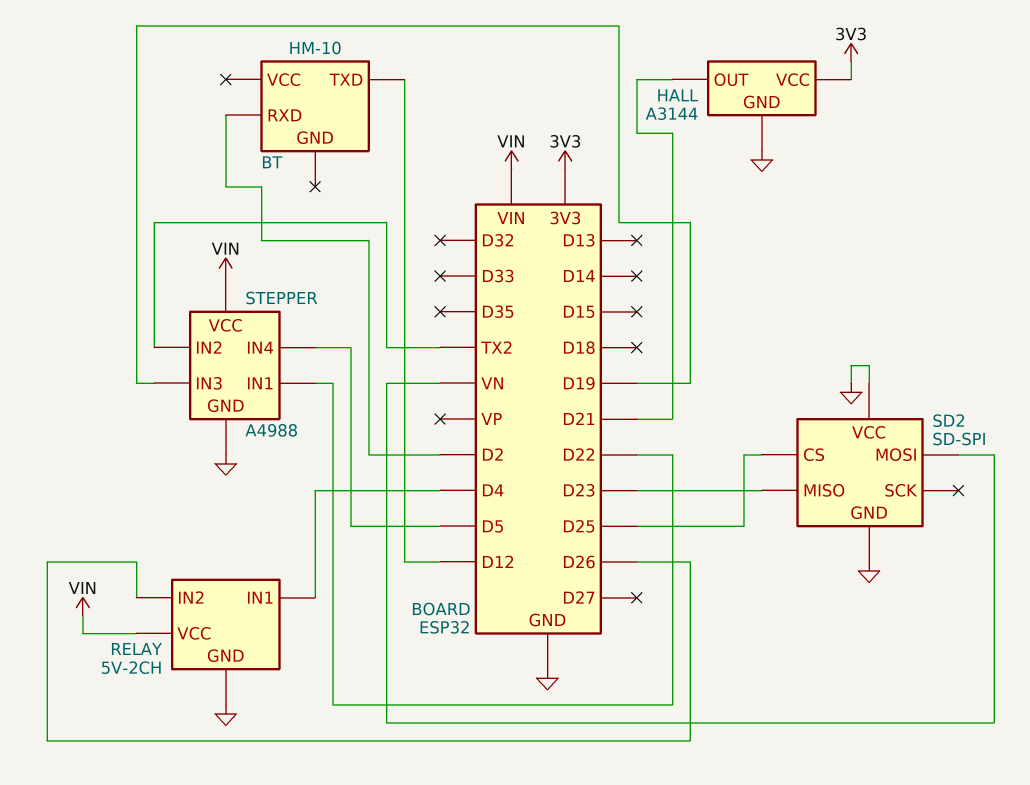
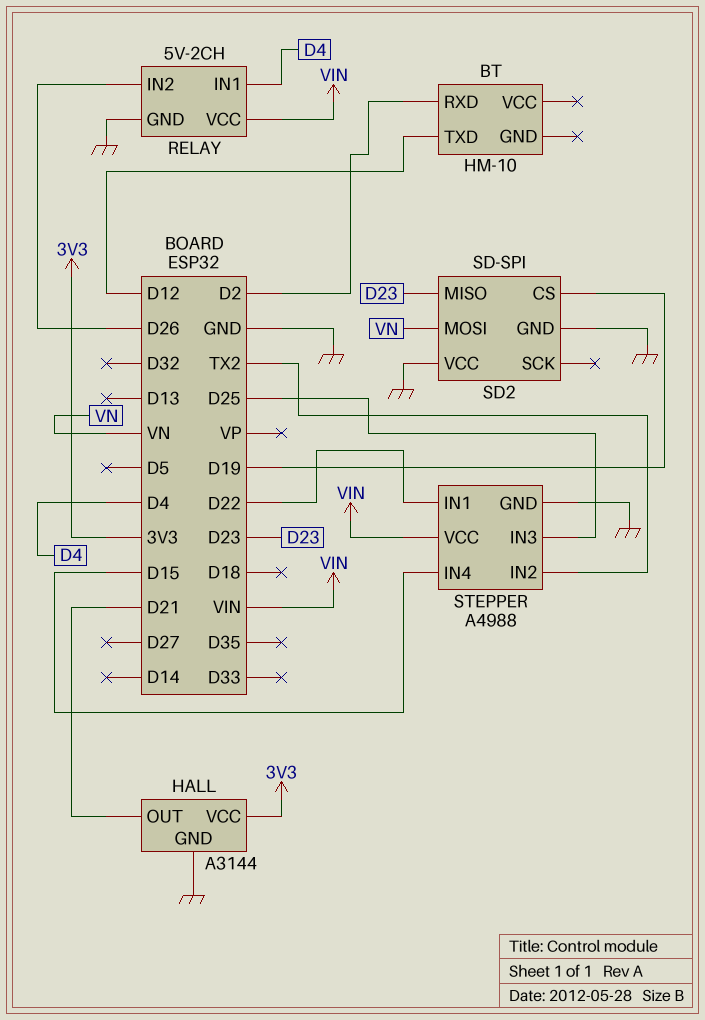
SD2 pin CS: D25 -> D19
STEPPER pin IN3: D19 -> D25
STEPPER pin IN4: D5 -> D15

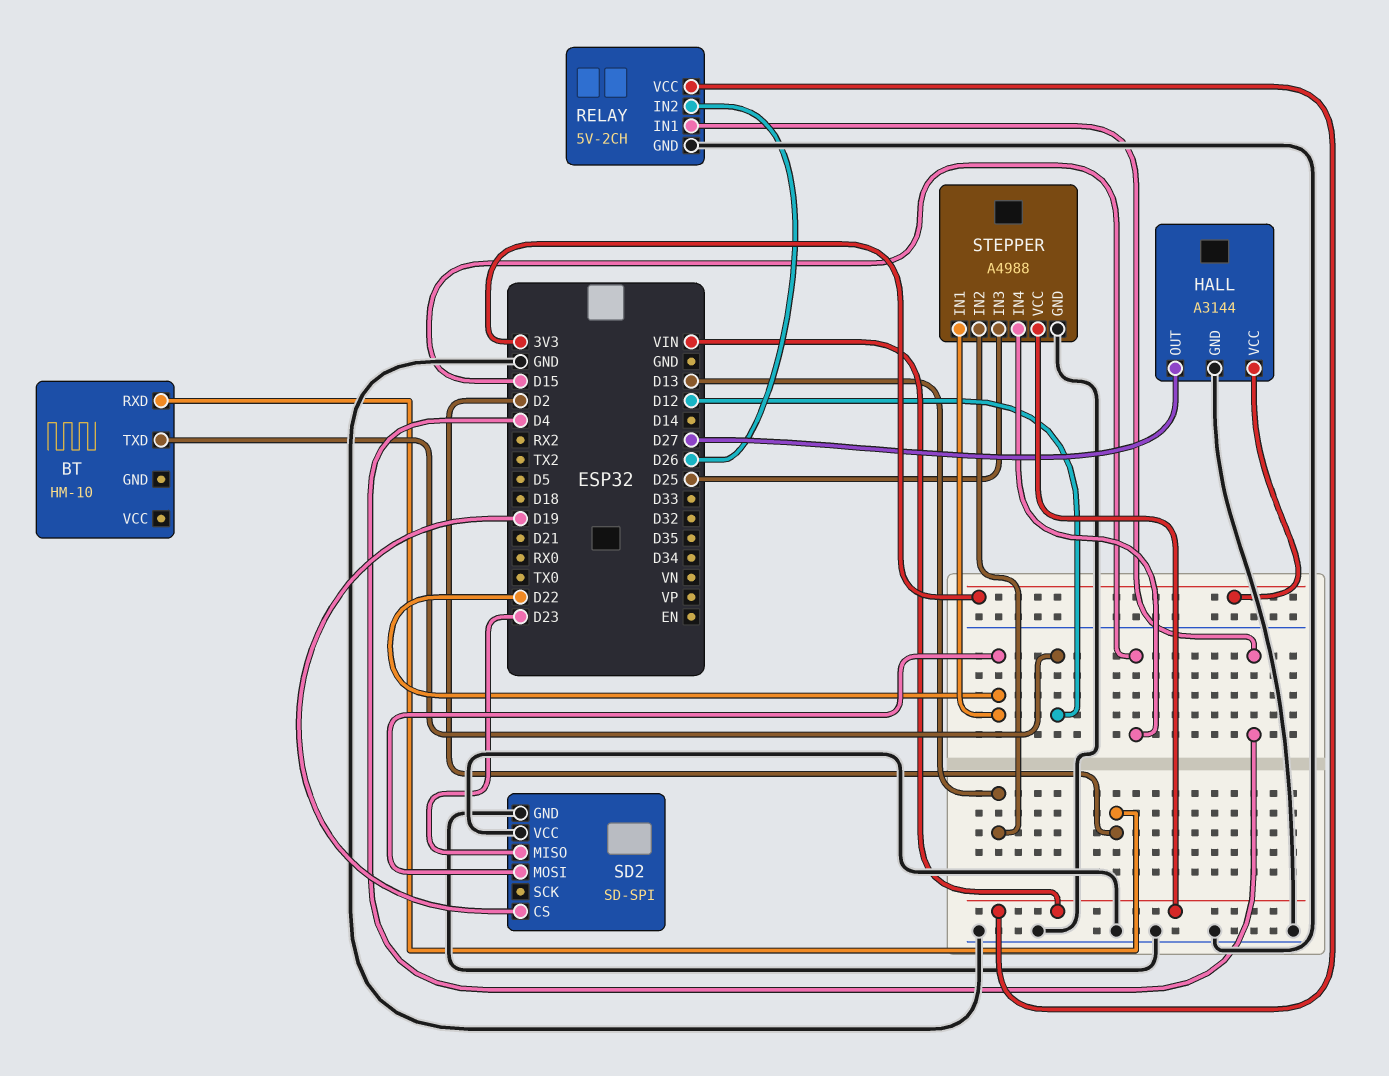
HALL pin OUT: D21 -> D27
SD2 pin MOSI: VN -> D22
STEPPER pin IN2: TX2 -> D13

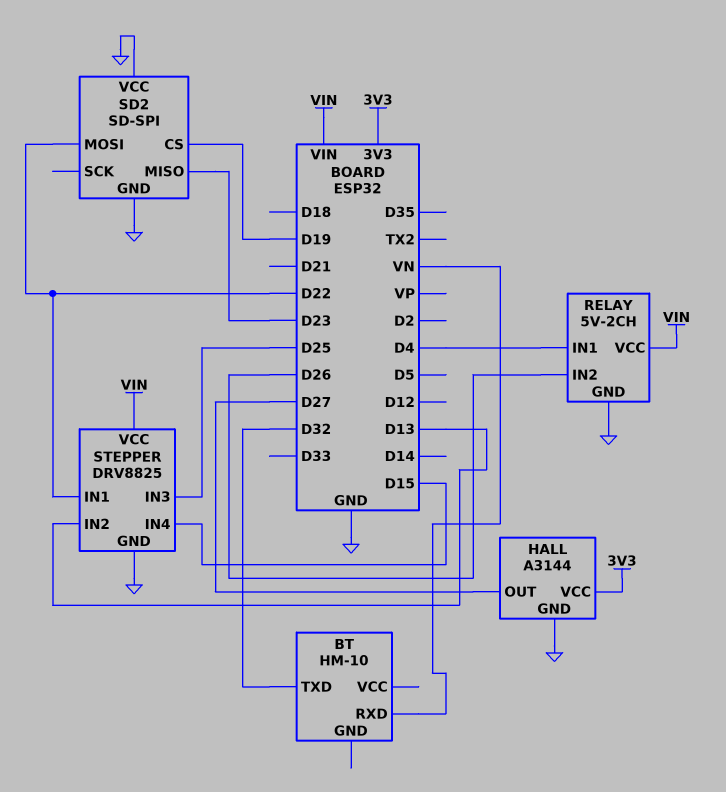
BT pin RXD: D2 -> VN
BT pin TXD: D12 -> D32
STEPPER: A4988 -> DRV8825

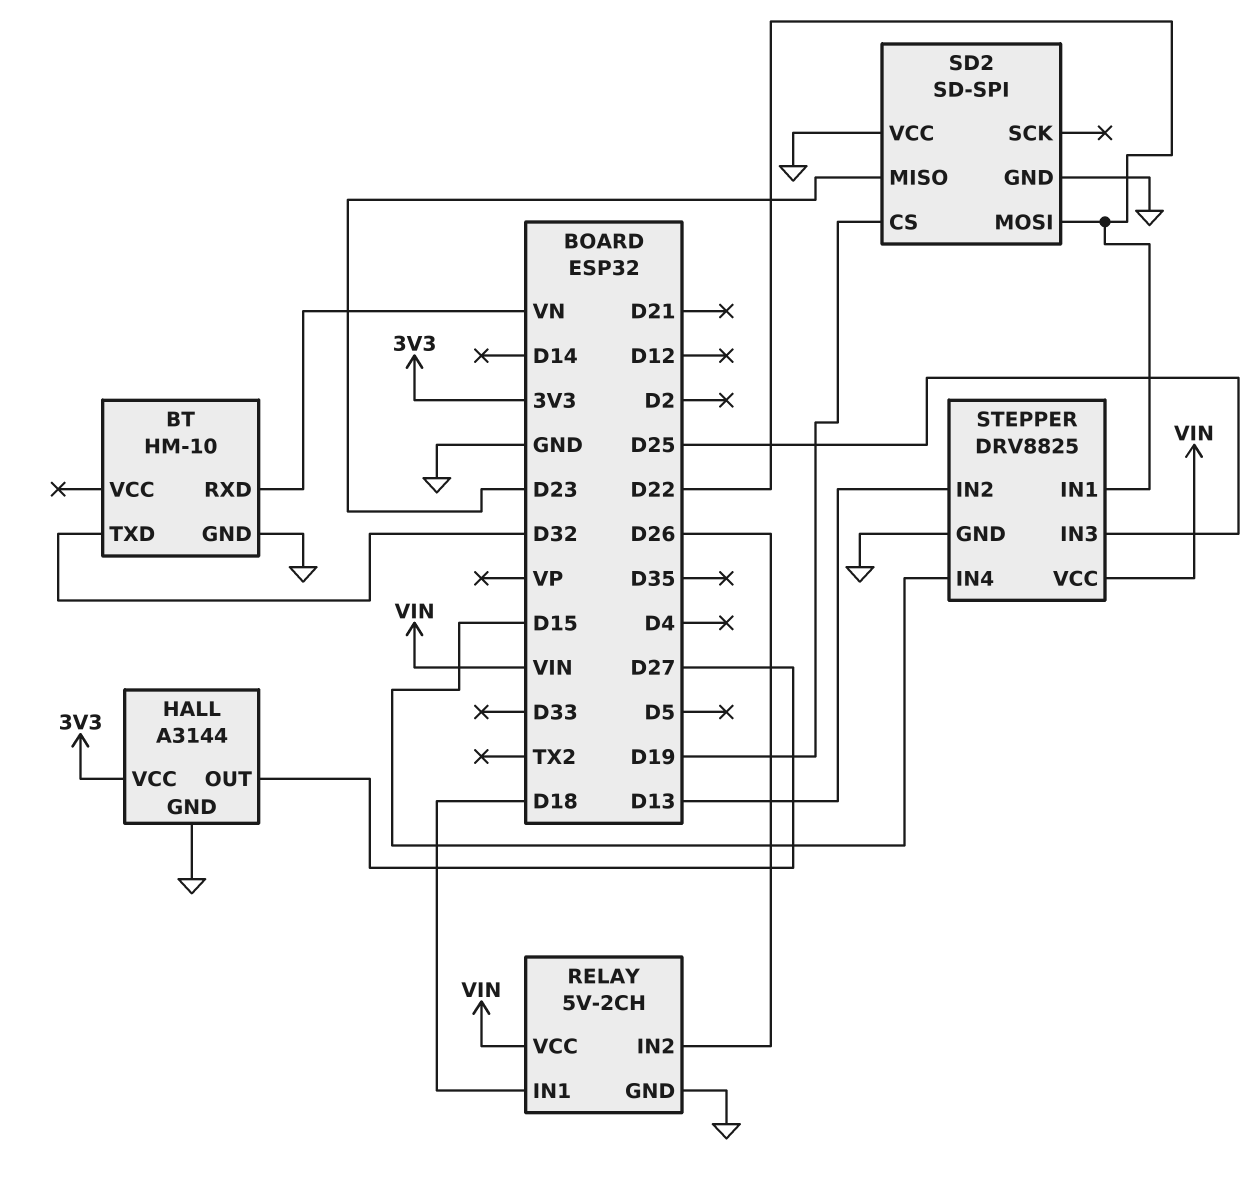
BT pin GND: none -> GND
RELAY pin IN1: D4 -> D18

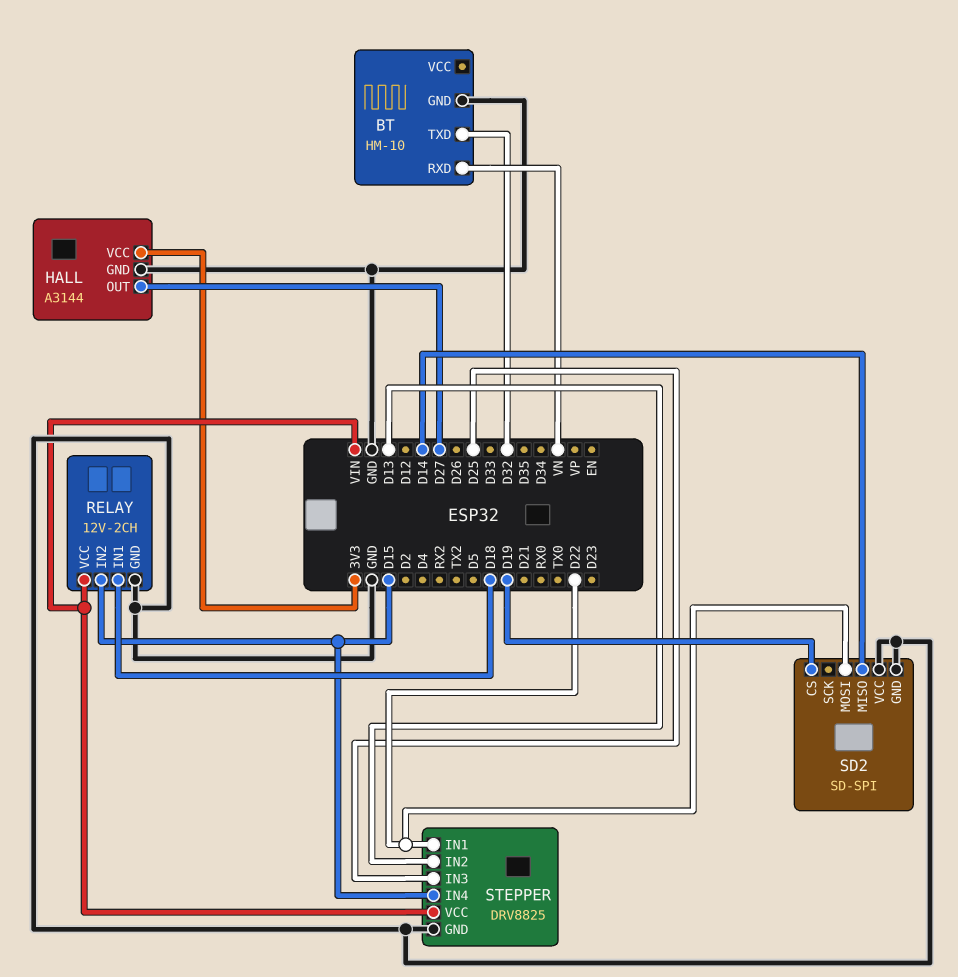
RELAY: 5V-2CH -> 12V-2CH
RELAY pin IN2: D26 -> D15
SD2 pin MISO: D23 -> D14

